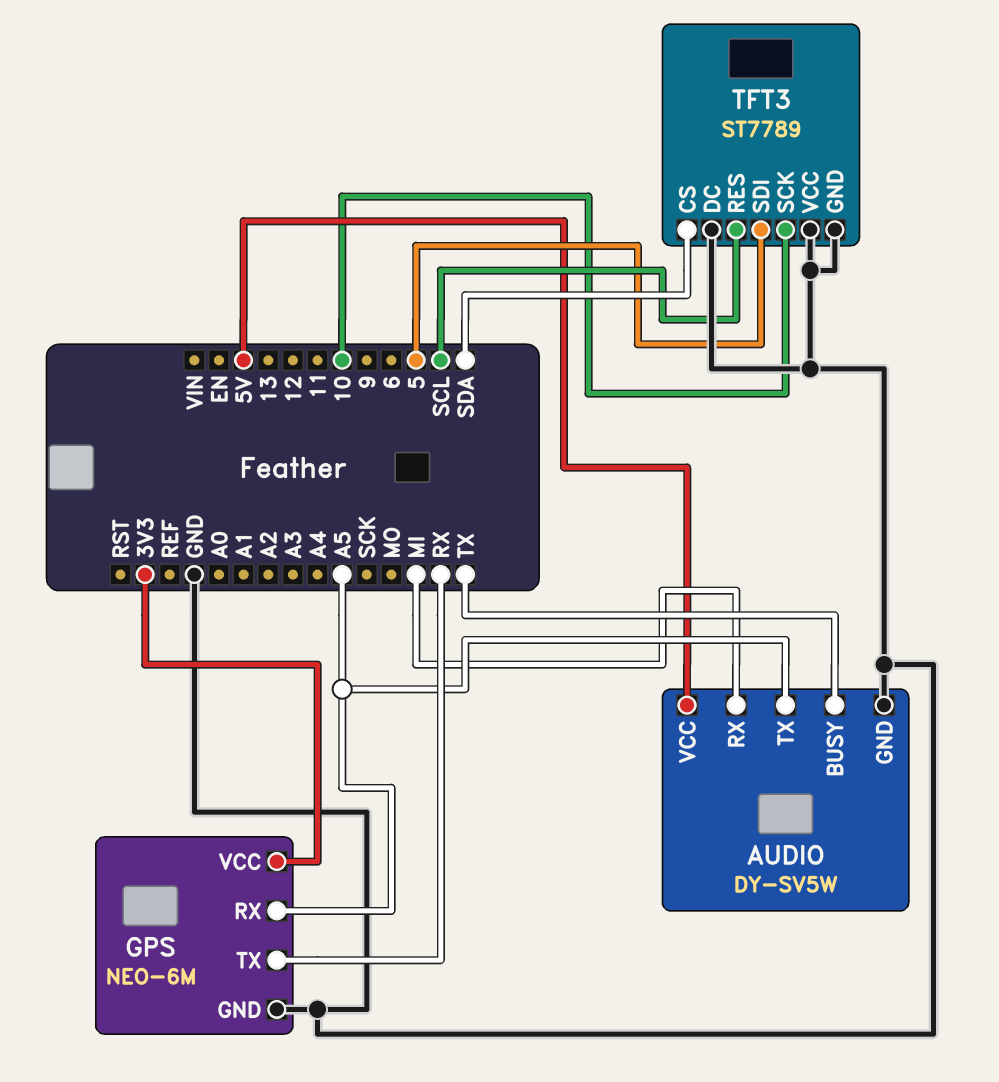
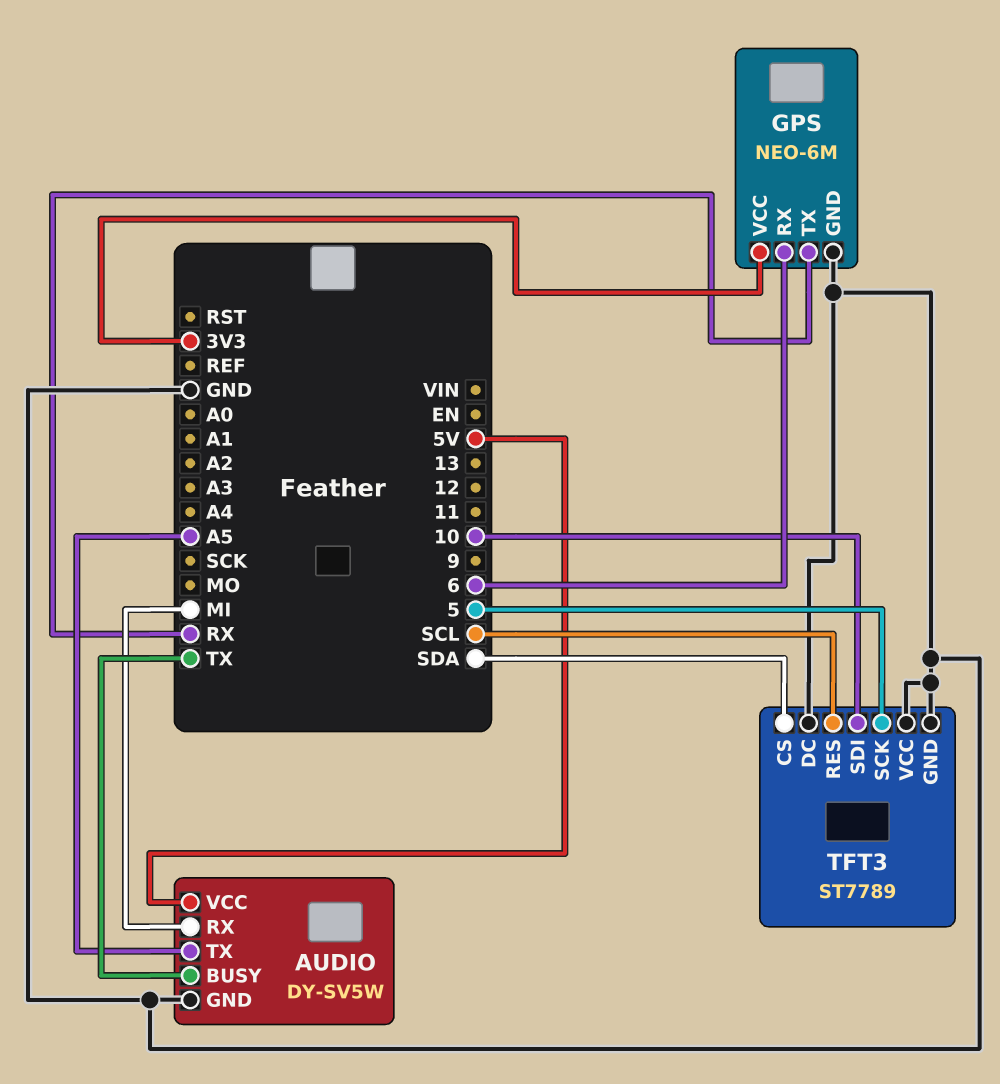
GPS pin RX: A5 -> 6
TFT3 pin SCK: 10 -> 5
TFT3 pin SDI: 5 -> 10

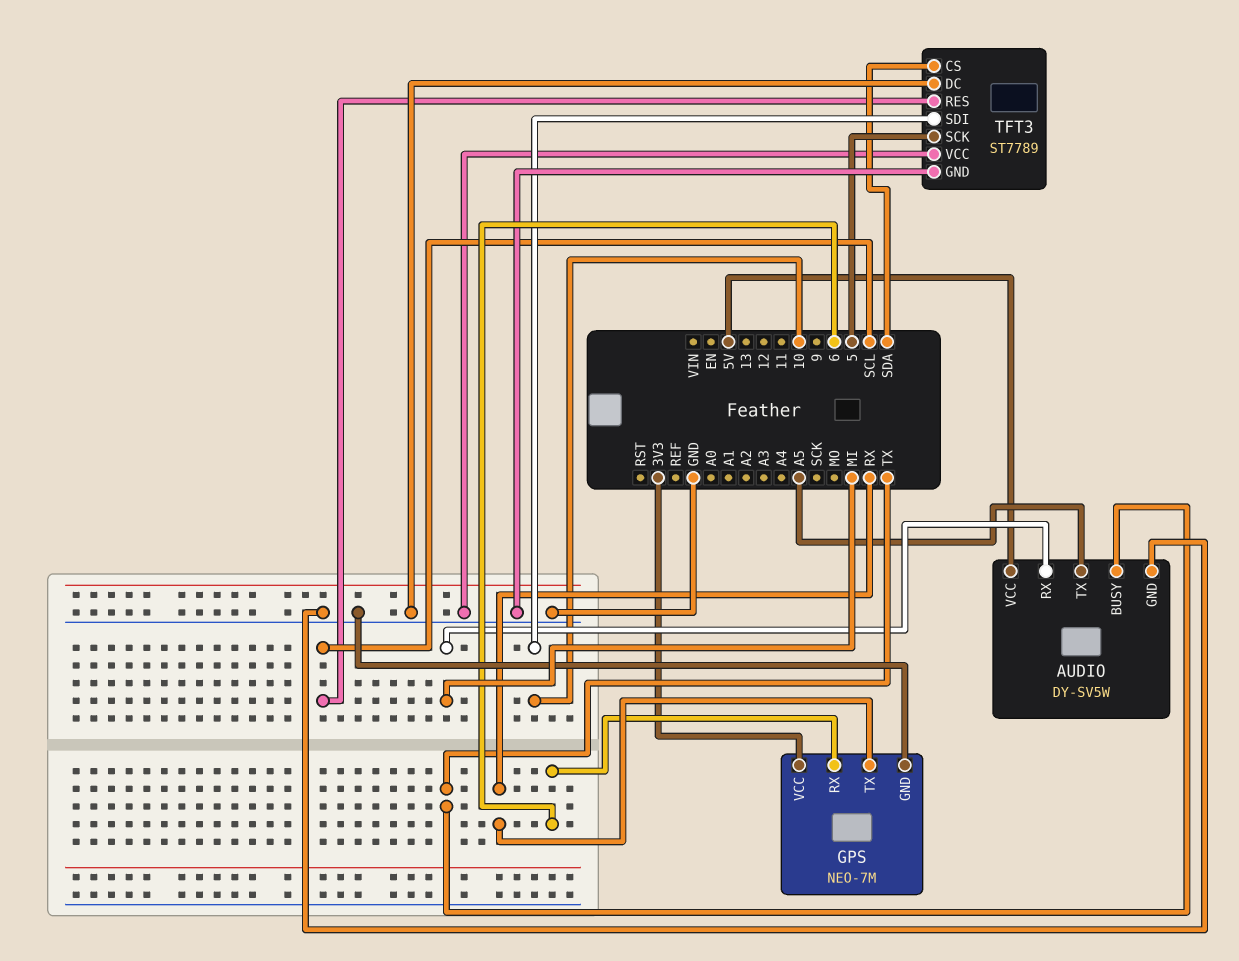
GPS: NEO-6M -> NEO-7M

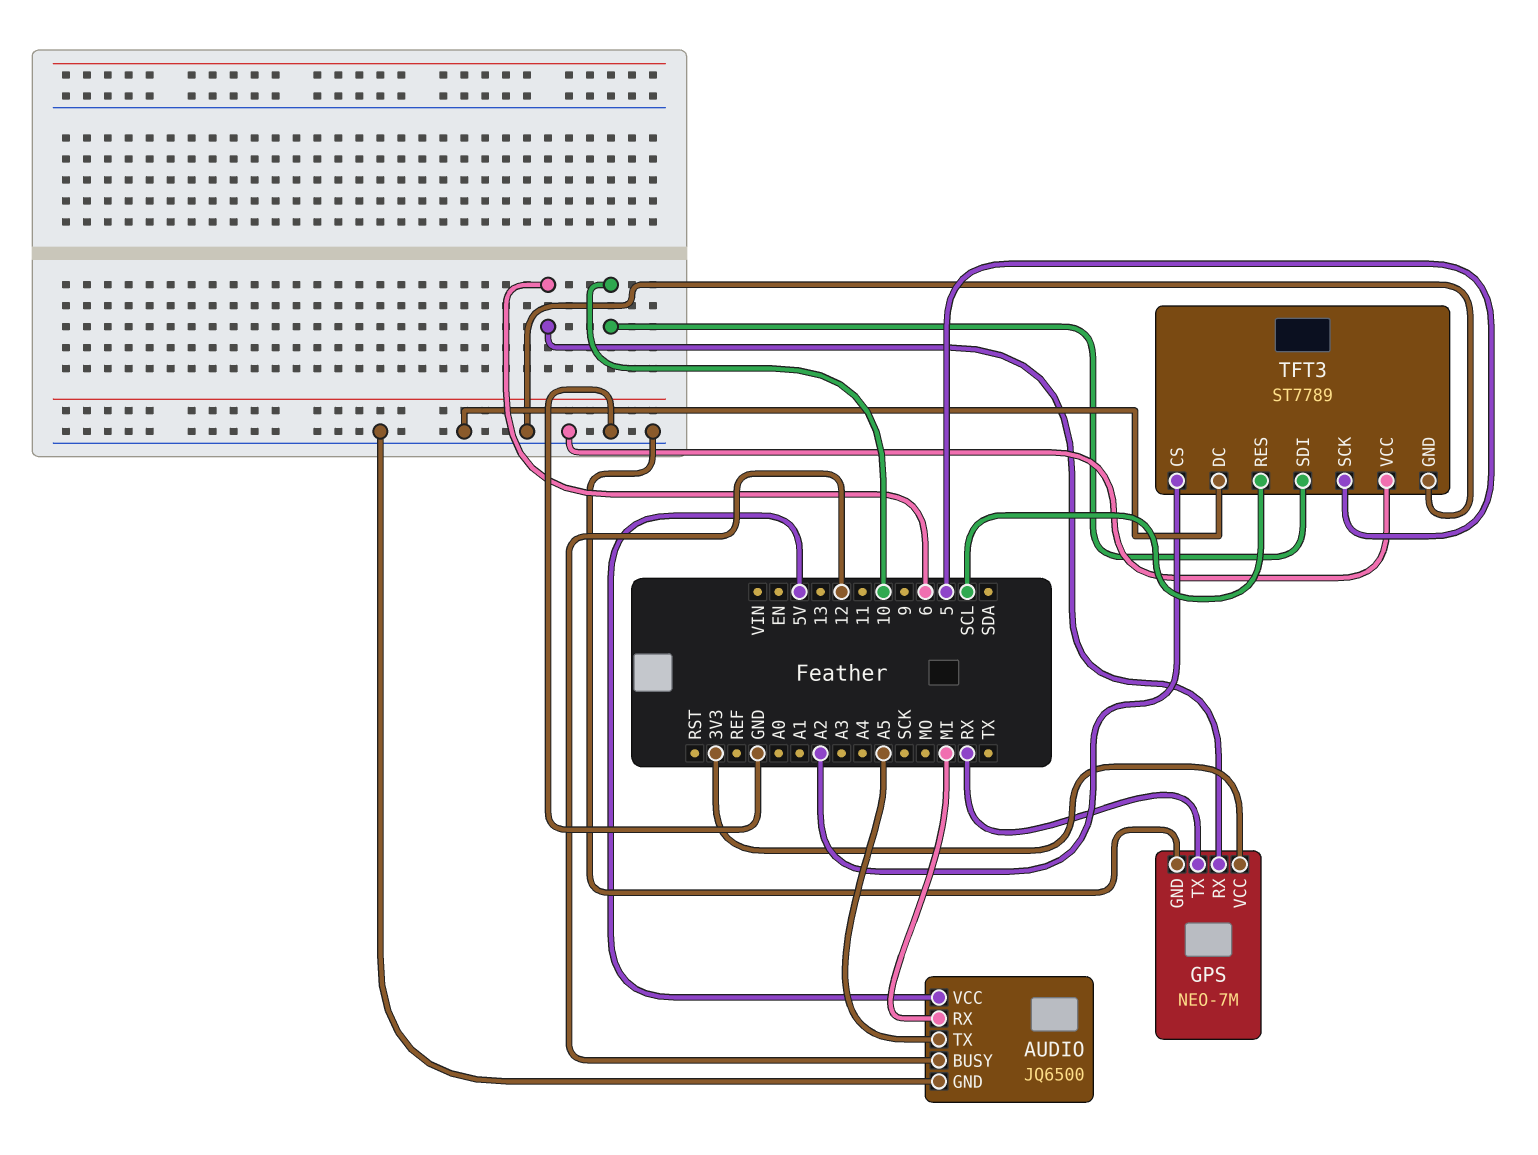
AUDIO: DY-SV5W -> JQ6500
AUDIO pin BUSY: TX -> 12
TFT3 pin CS: SDA -> A2

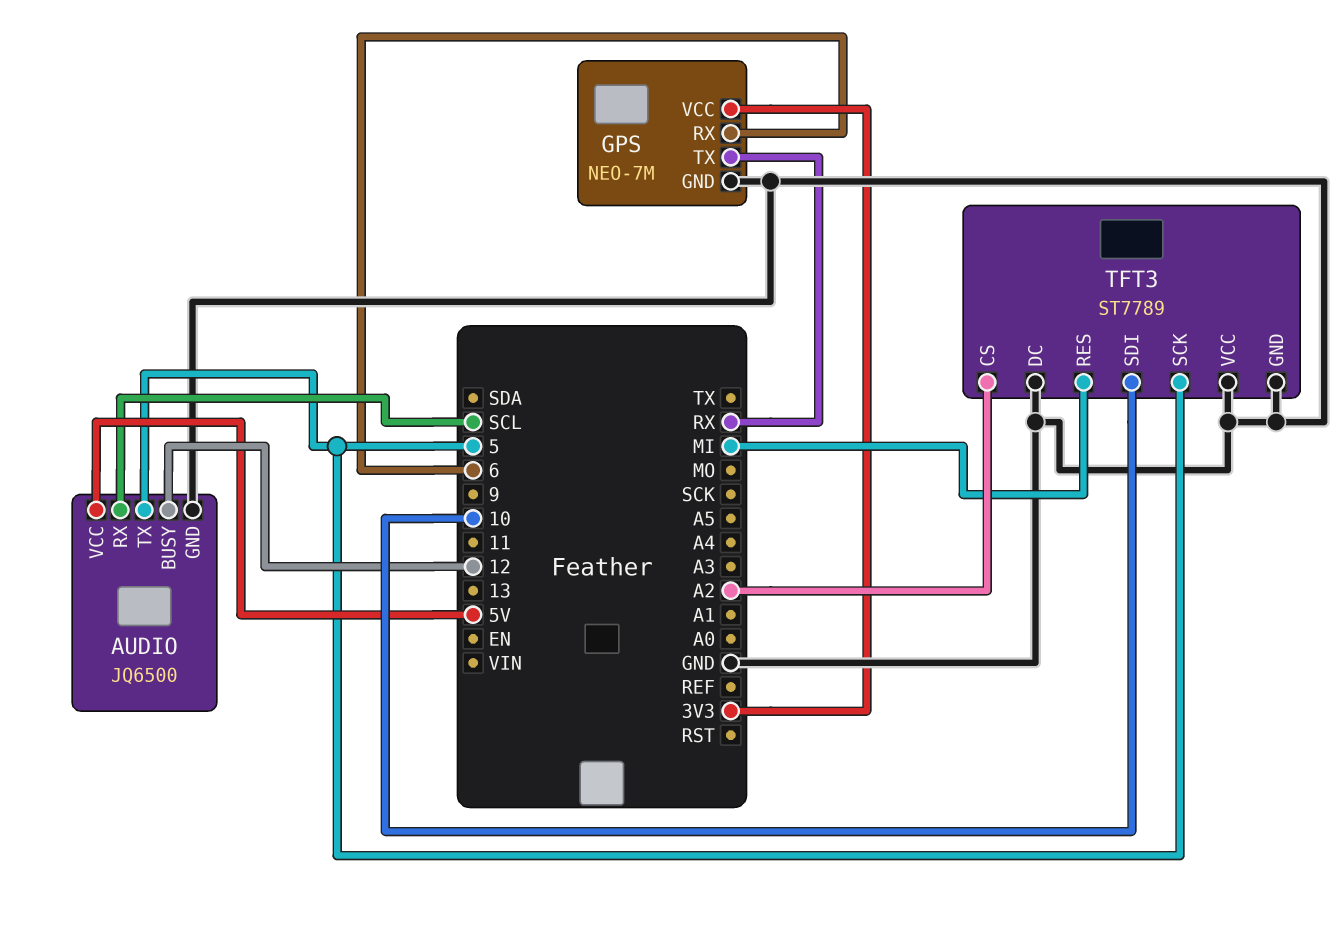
AUDIO pin RX: MI -> SCL
AUDIO pin TX: A5 -> 5
TFT3 pin RES: SCL -> MI

